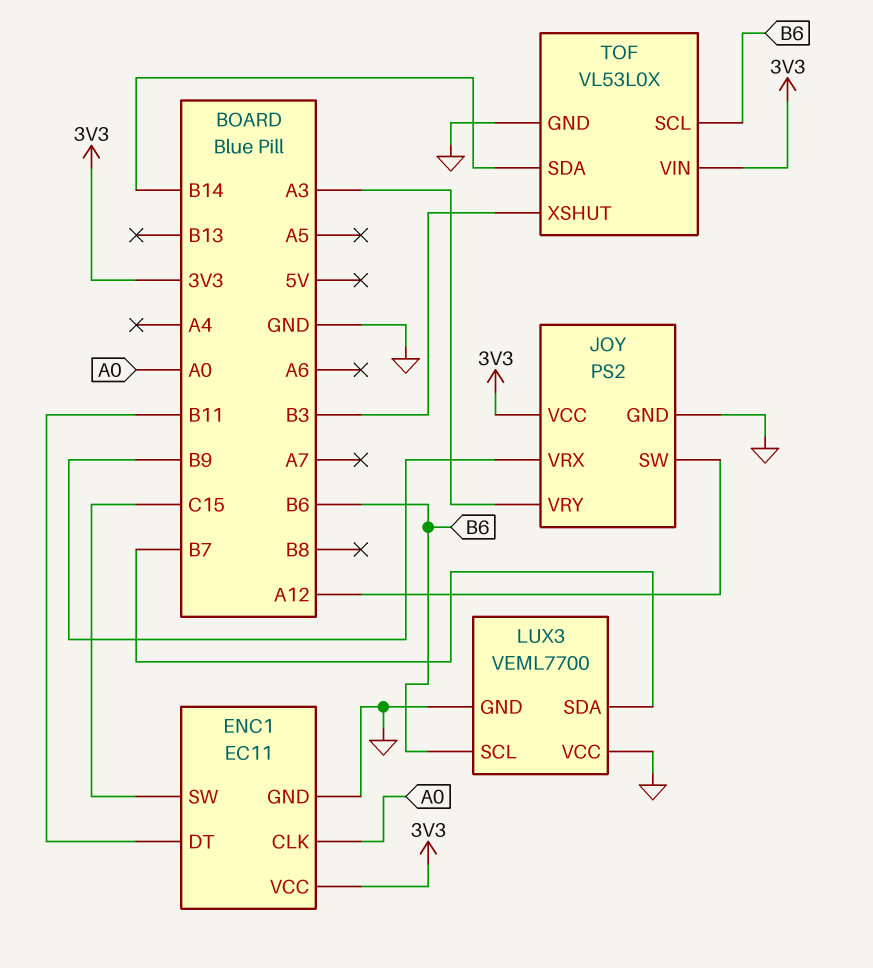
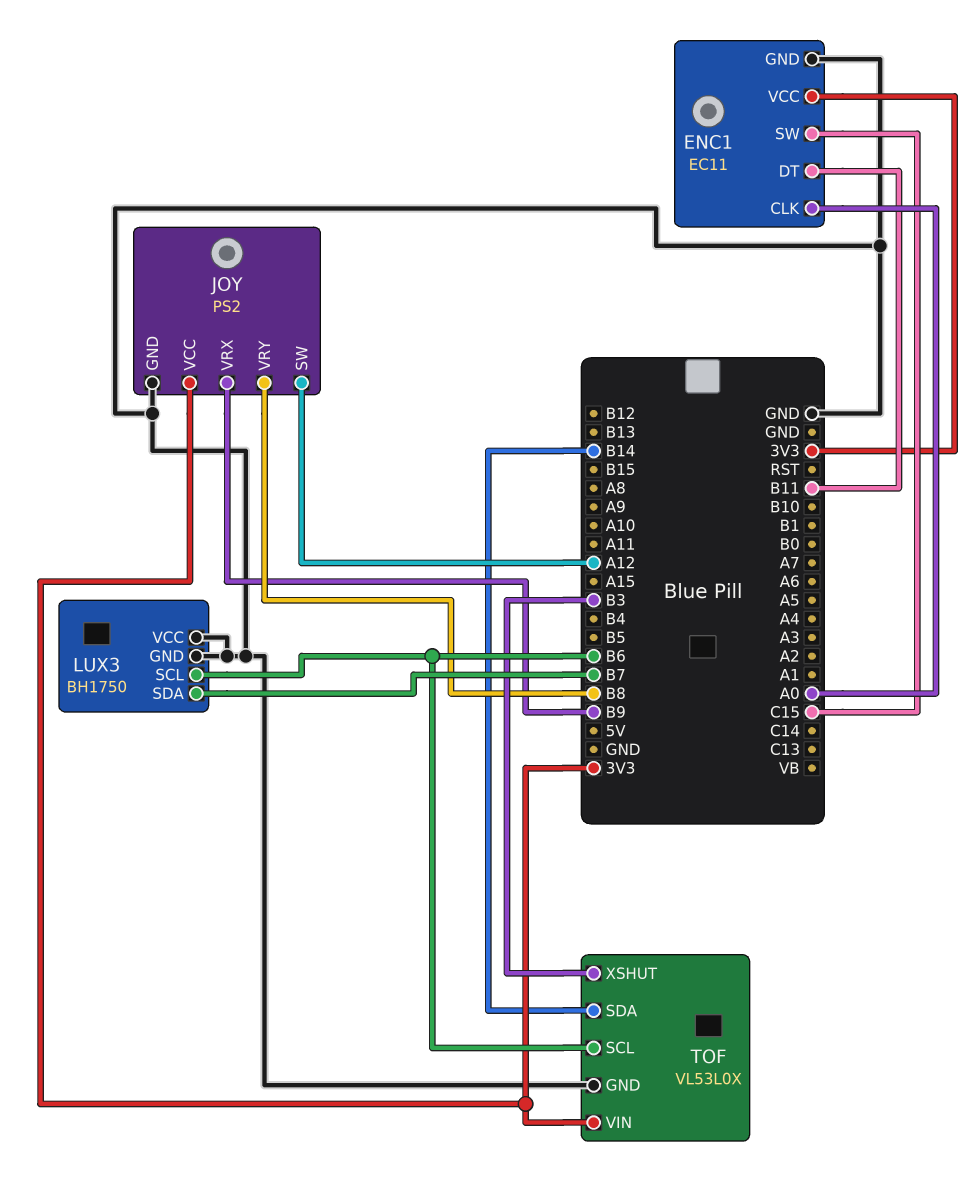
JOY pin VRY: A3 -> B8
LUX3: VEML7700 -> BH1750

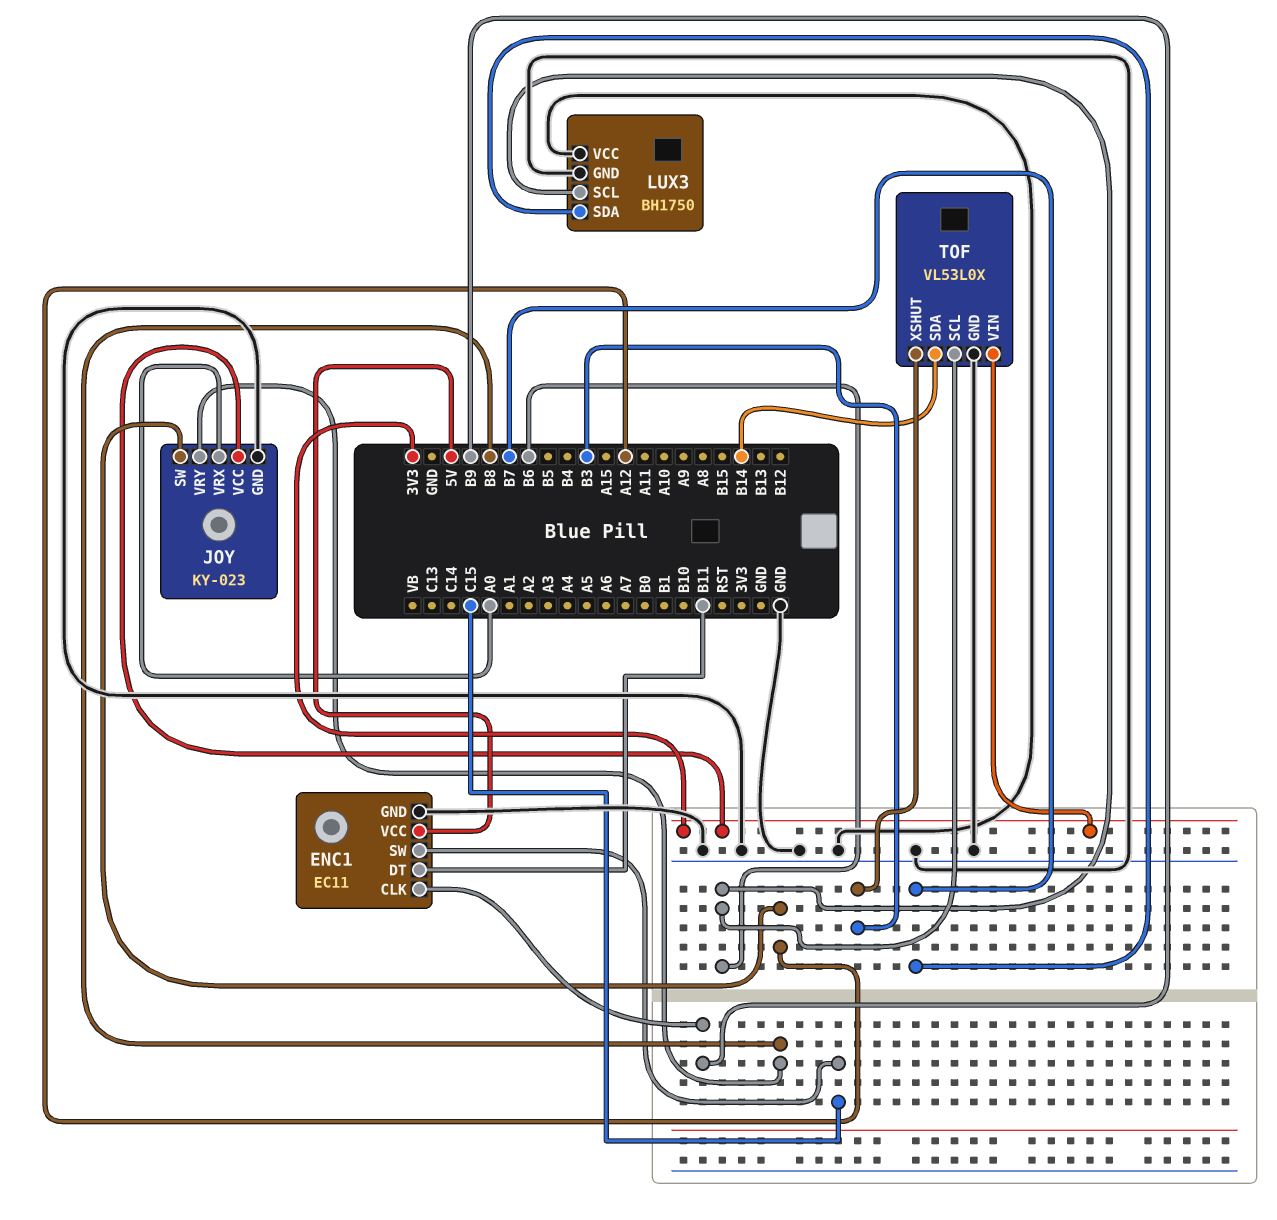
ENC1 pin CLK: A0 -> B9
ENC1 pin VCC: 3V3 -> 5V
JOY: PS2 -> KY-023
JOY pin VRX: B9 -> A0

